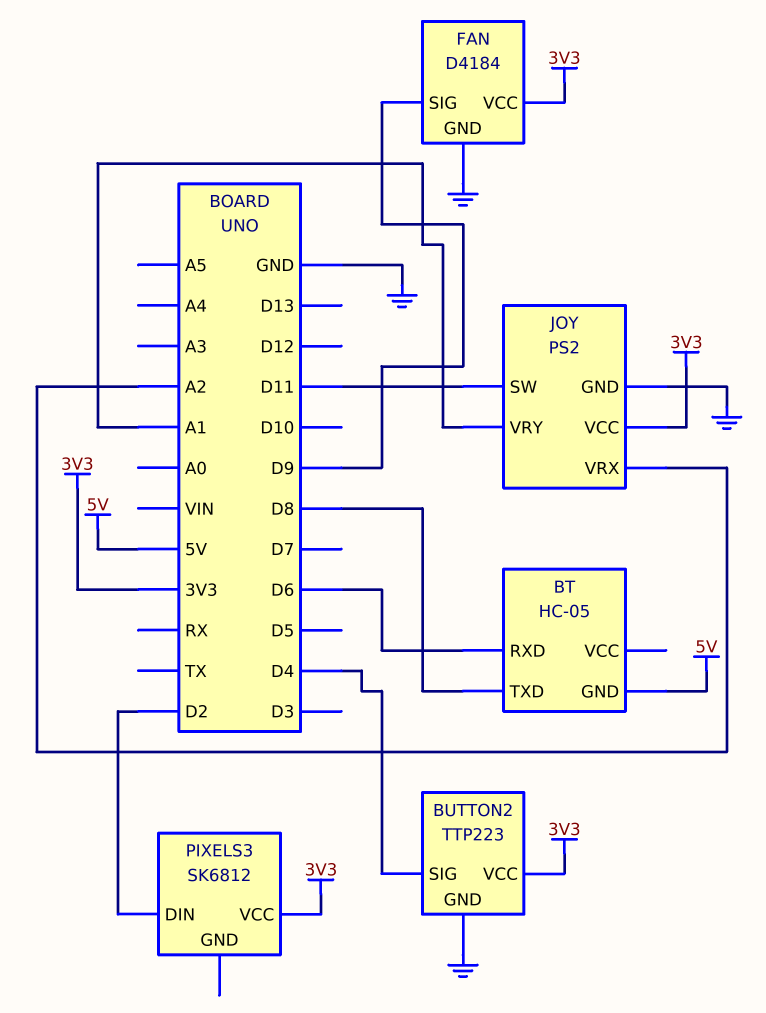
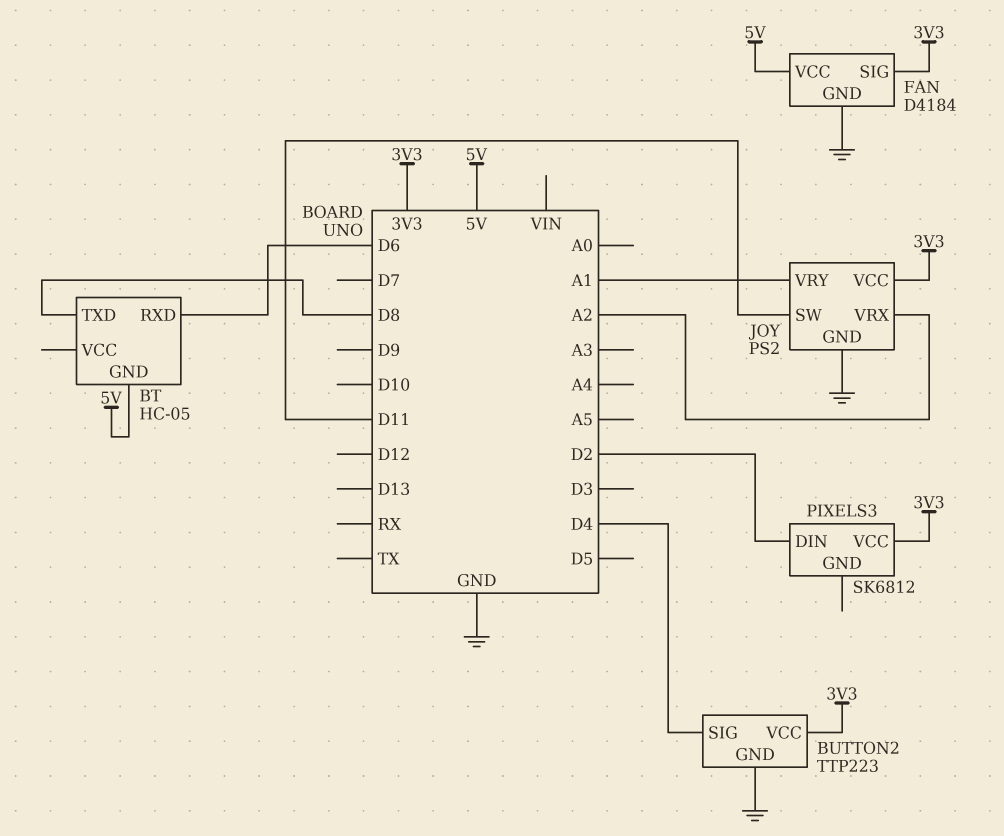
FAN pin SIG: D9 -> 3V3
FAN pin VCC: 3V3 -> 5V

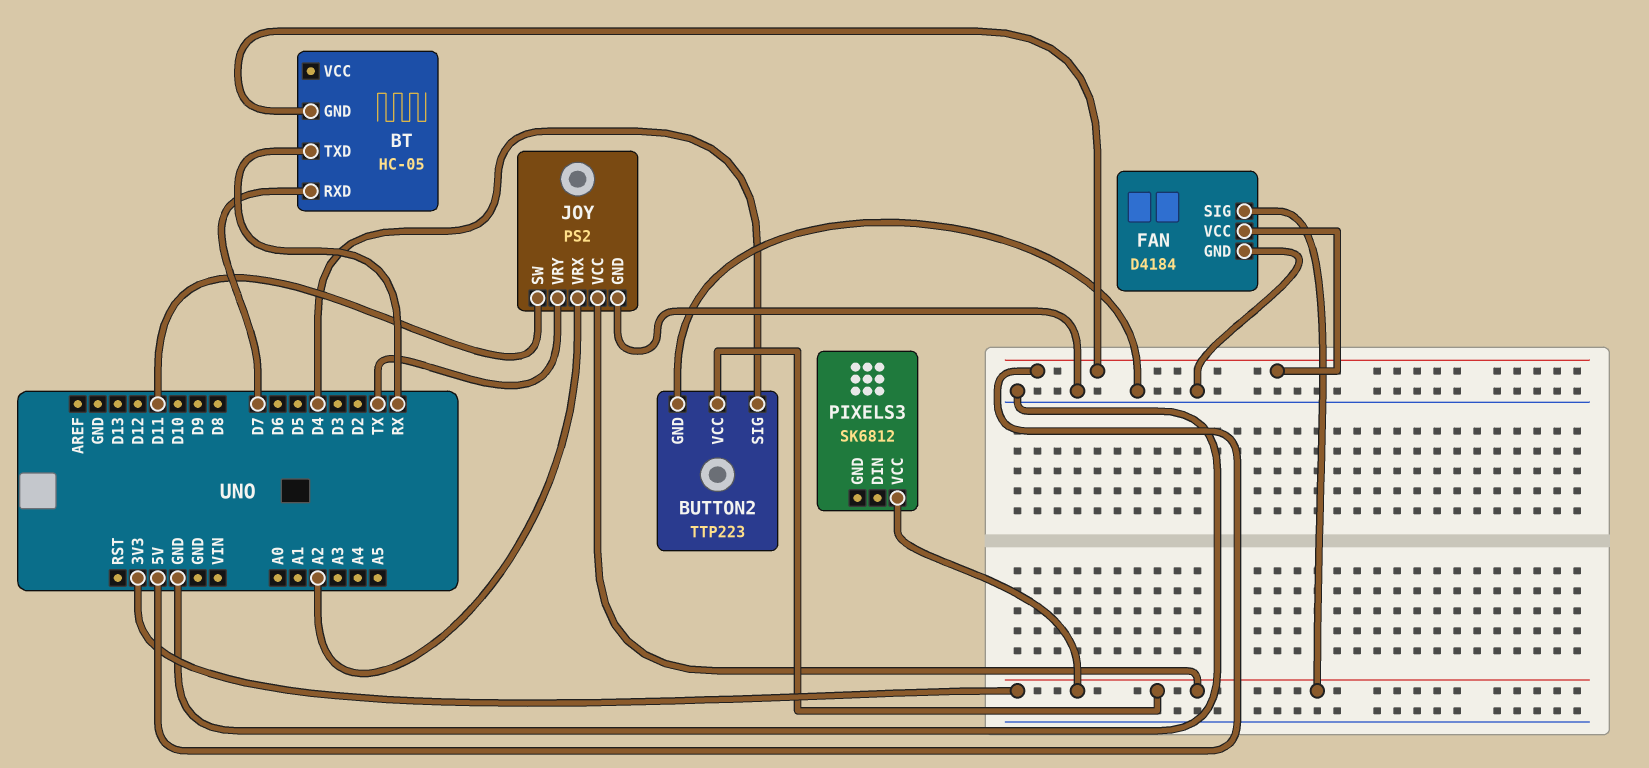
BT pin RXD: D6 -> D7
BT pin TXD: D8 -> RX
JOY pin VRY: A1 -> TX
PIXELS3 pin DIN: D2 -> none

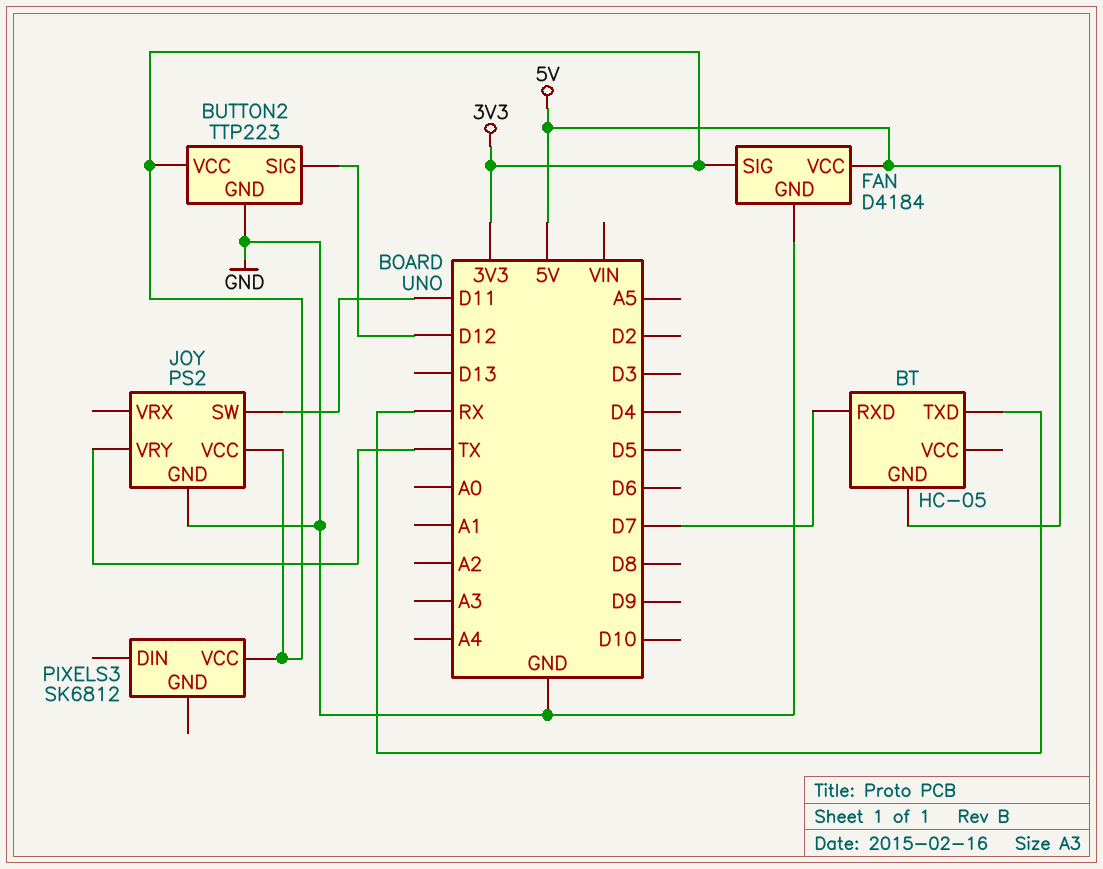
BUTTON2 pin SIG: D4 -> D12
JOY pin VRX: A2 -> none

